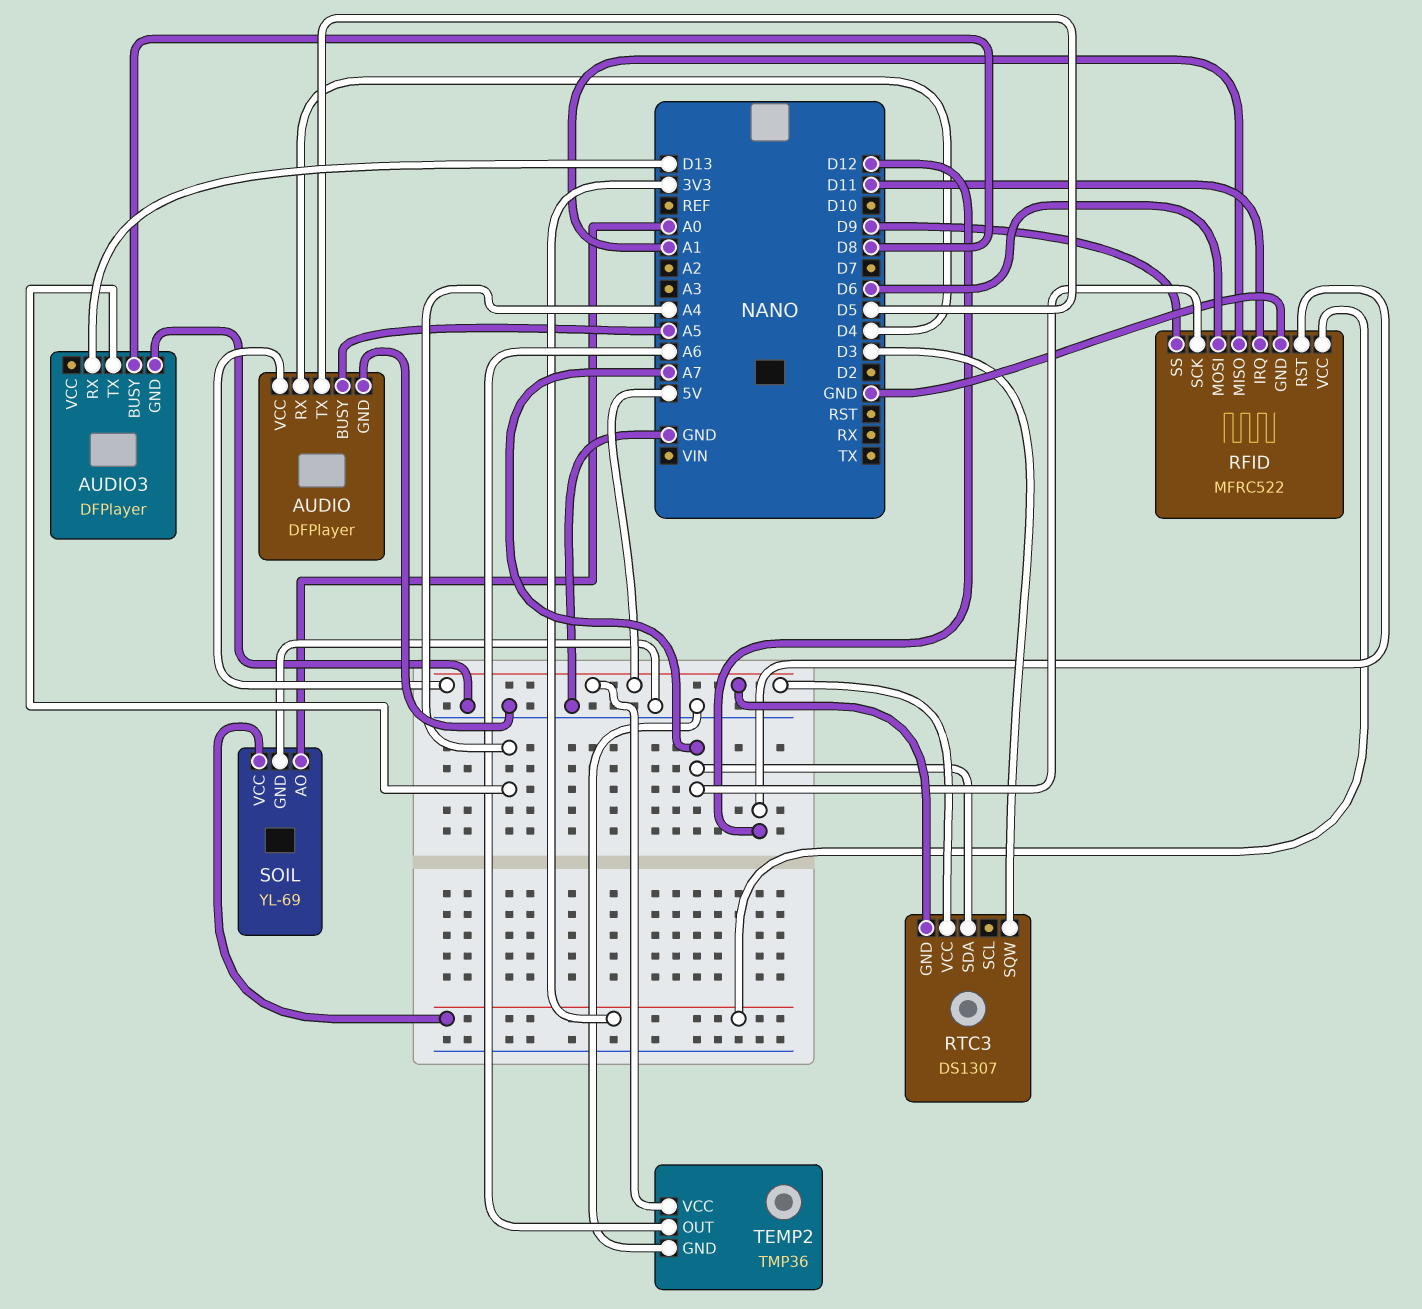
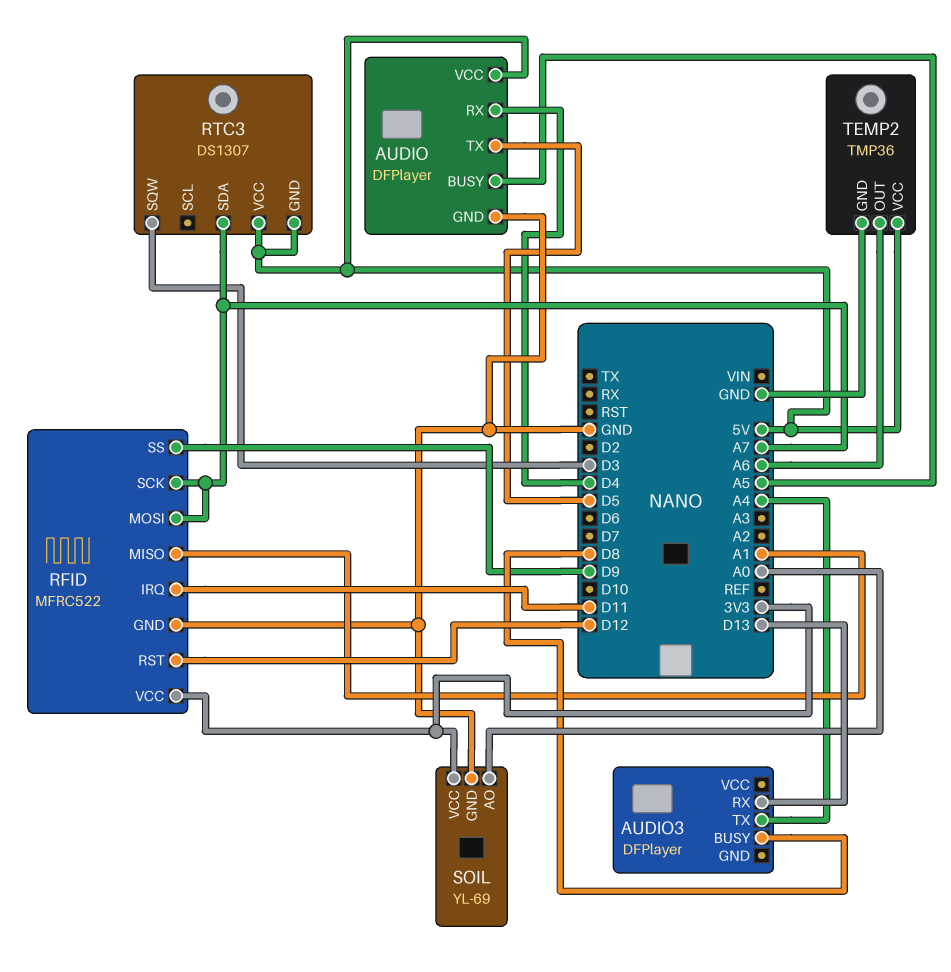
AUDIO3 pin GND: GND -> none
RFID pin MOSI: D6 -> A7

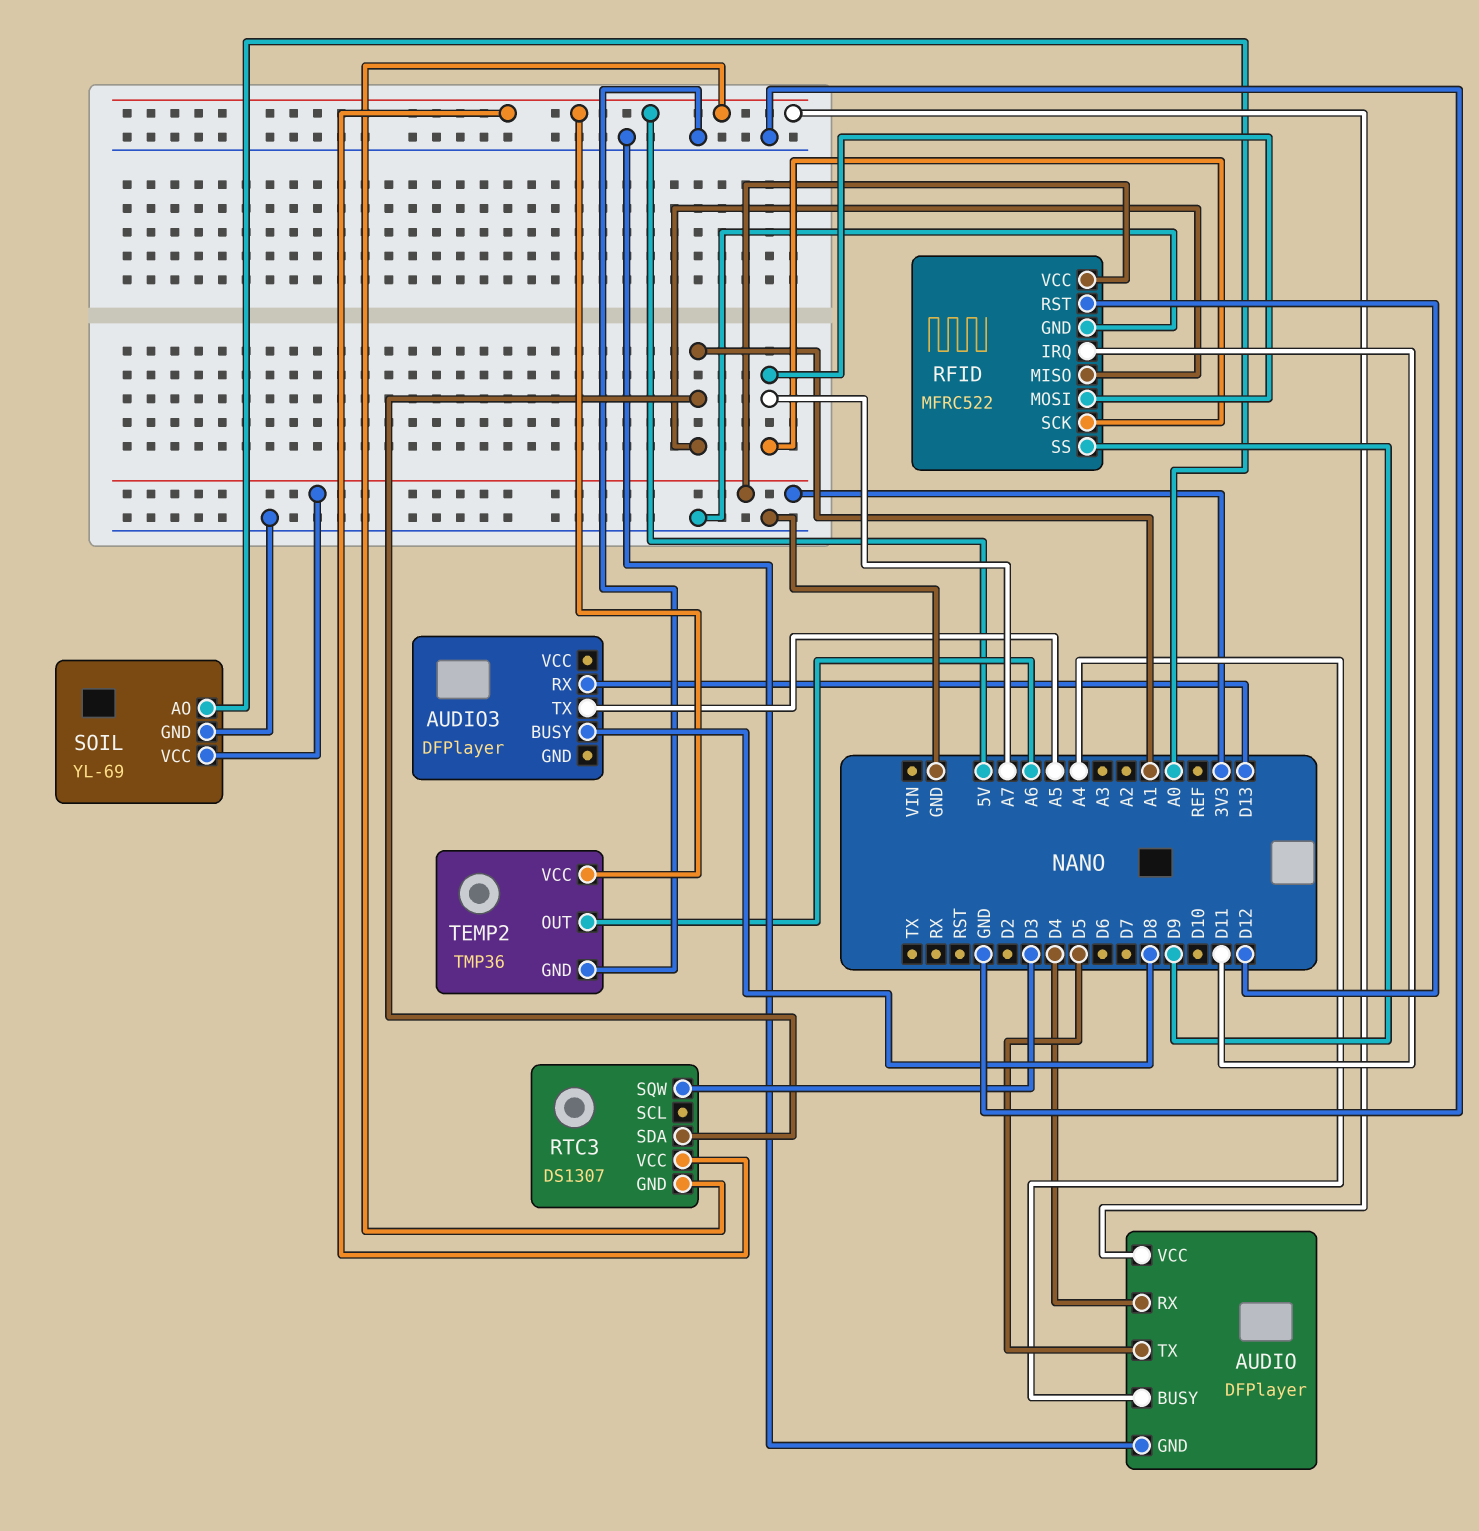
AUDIO pin BUSY: A5 -> A4
AUDIO3 pin TX: A4 -> A5
RTC3 pin SDA: A7 -> A1

